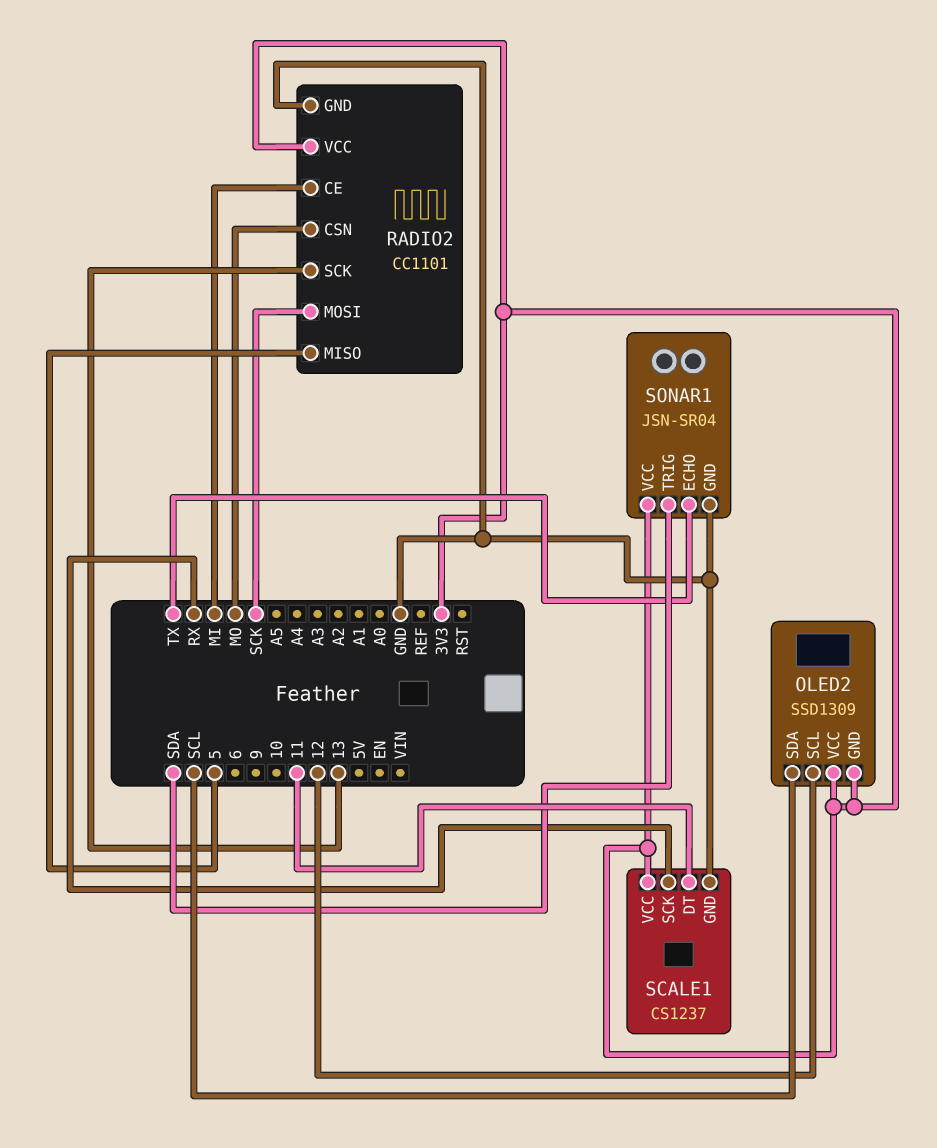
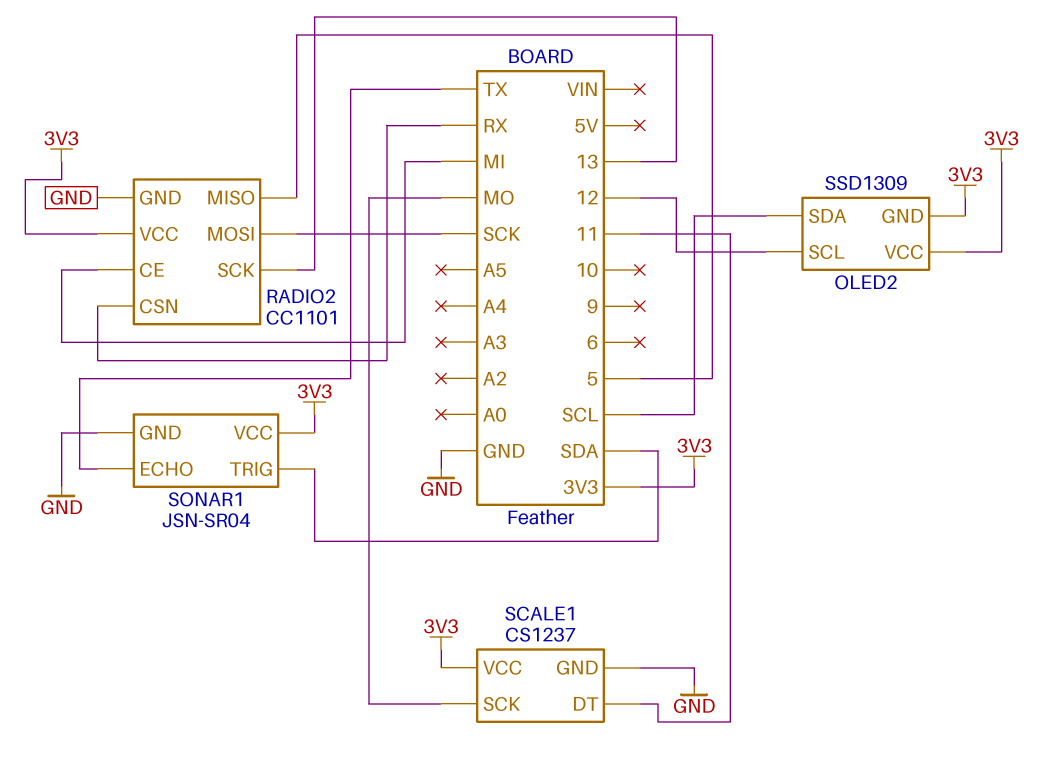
RADIO2 pin CSN: MO -> RX
SCALE1 pin SCK: RX -> MO

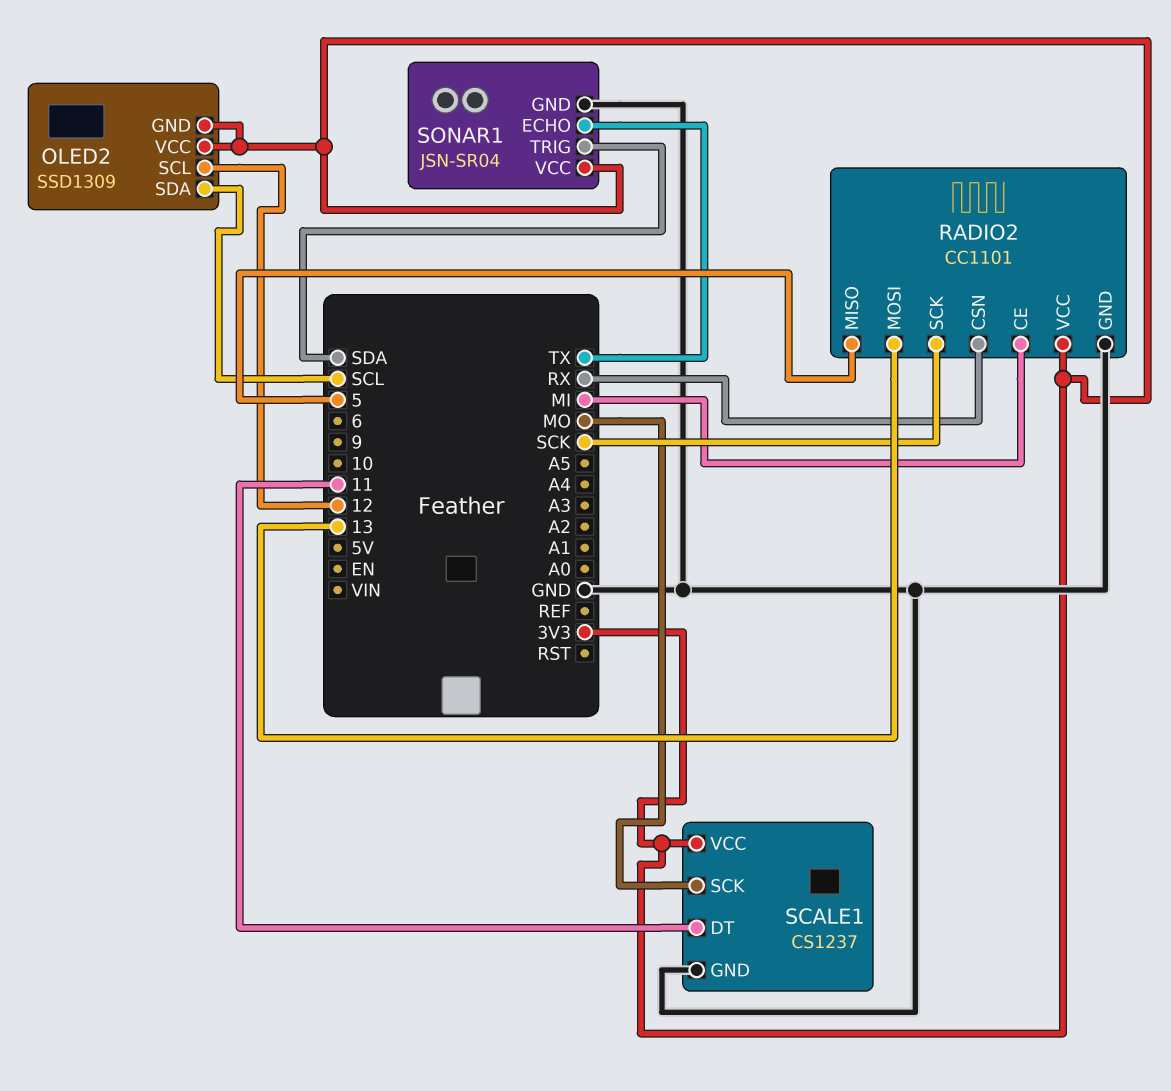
RADIO2 pin MOSI: SCK -> 13
RADIO2 pin SCK: 13 -> SCK

